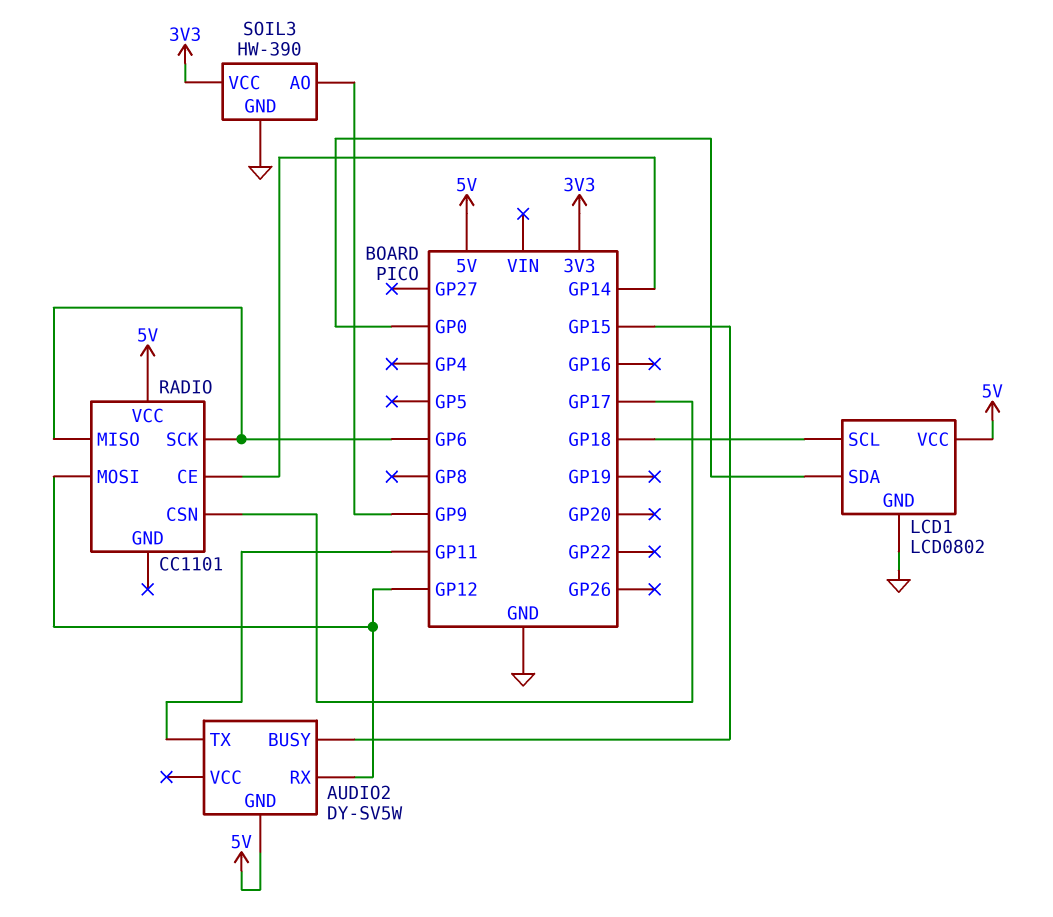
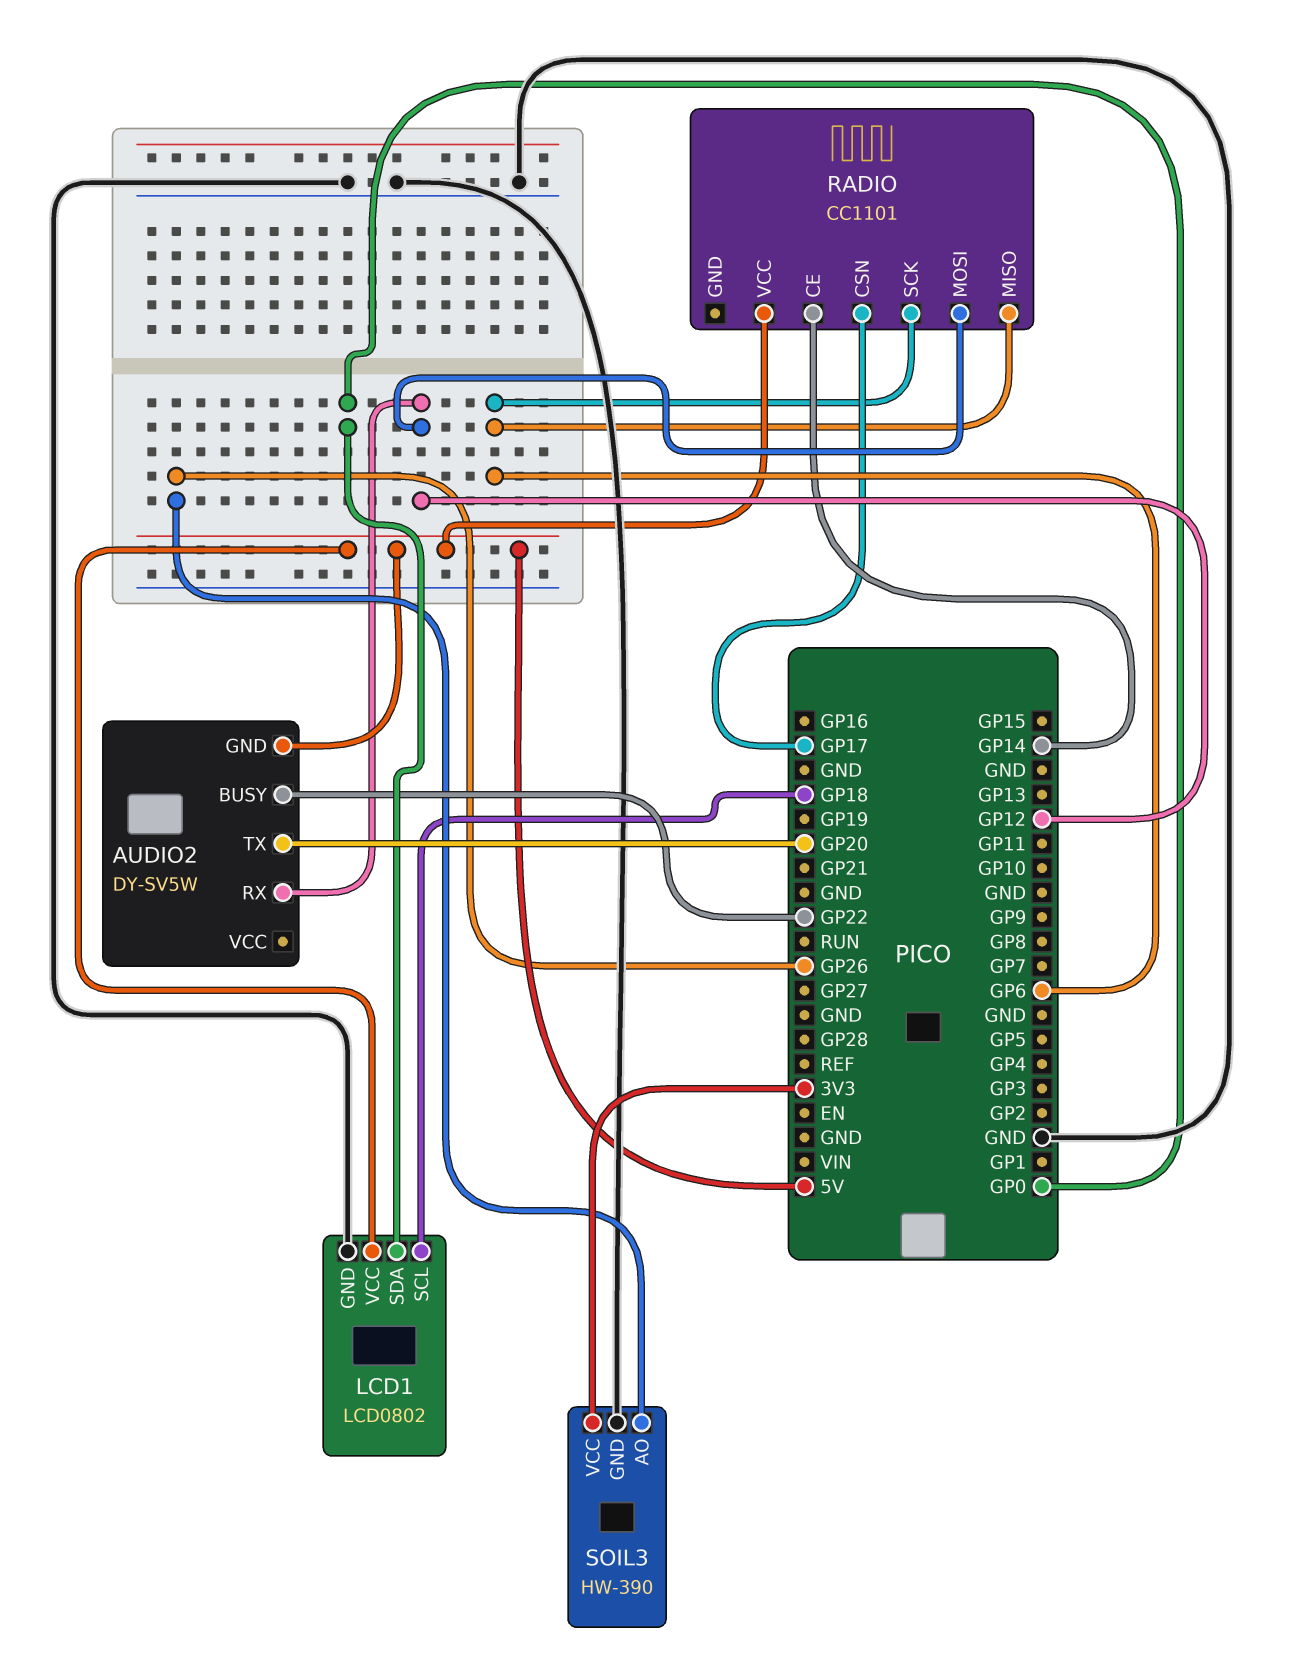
AUDIO2 pin BUSY: GP15 -> GP22
AUDIO2 pin TX: GP11 -> GP20
SOIL3 pin AO: GP9 -> GP26

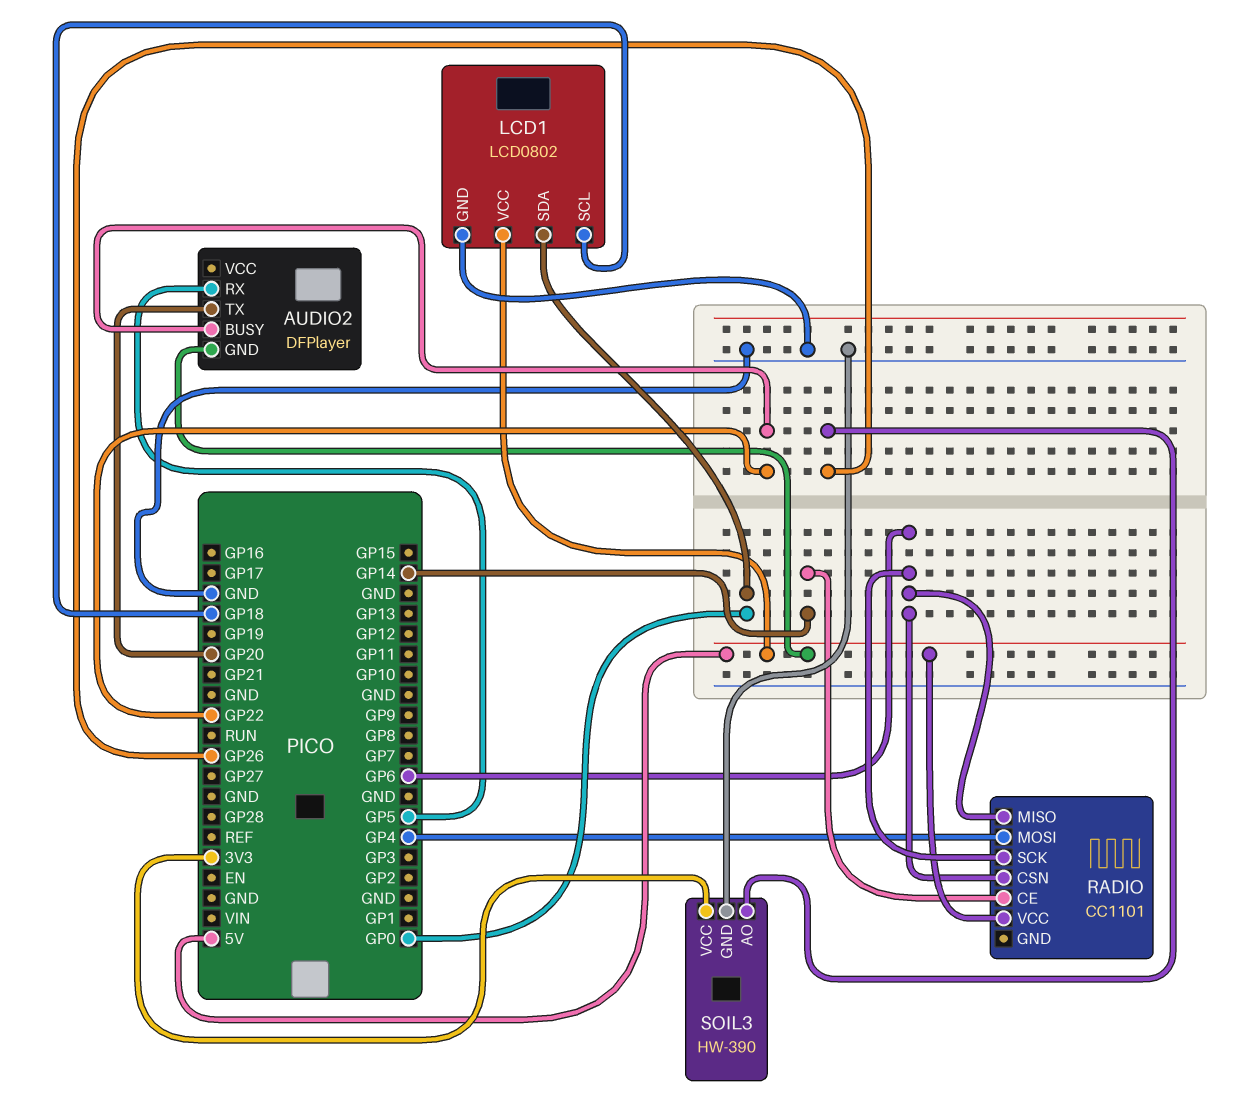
AUDIO2: DY-SV5W -> DFPlayer
AUDIO2 pin RX: GP12 -> GP5
RADIO pin CSN: GP17 -> GP6
RADIO pin MOSI: GP12 -> GP4

